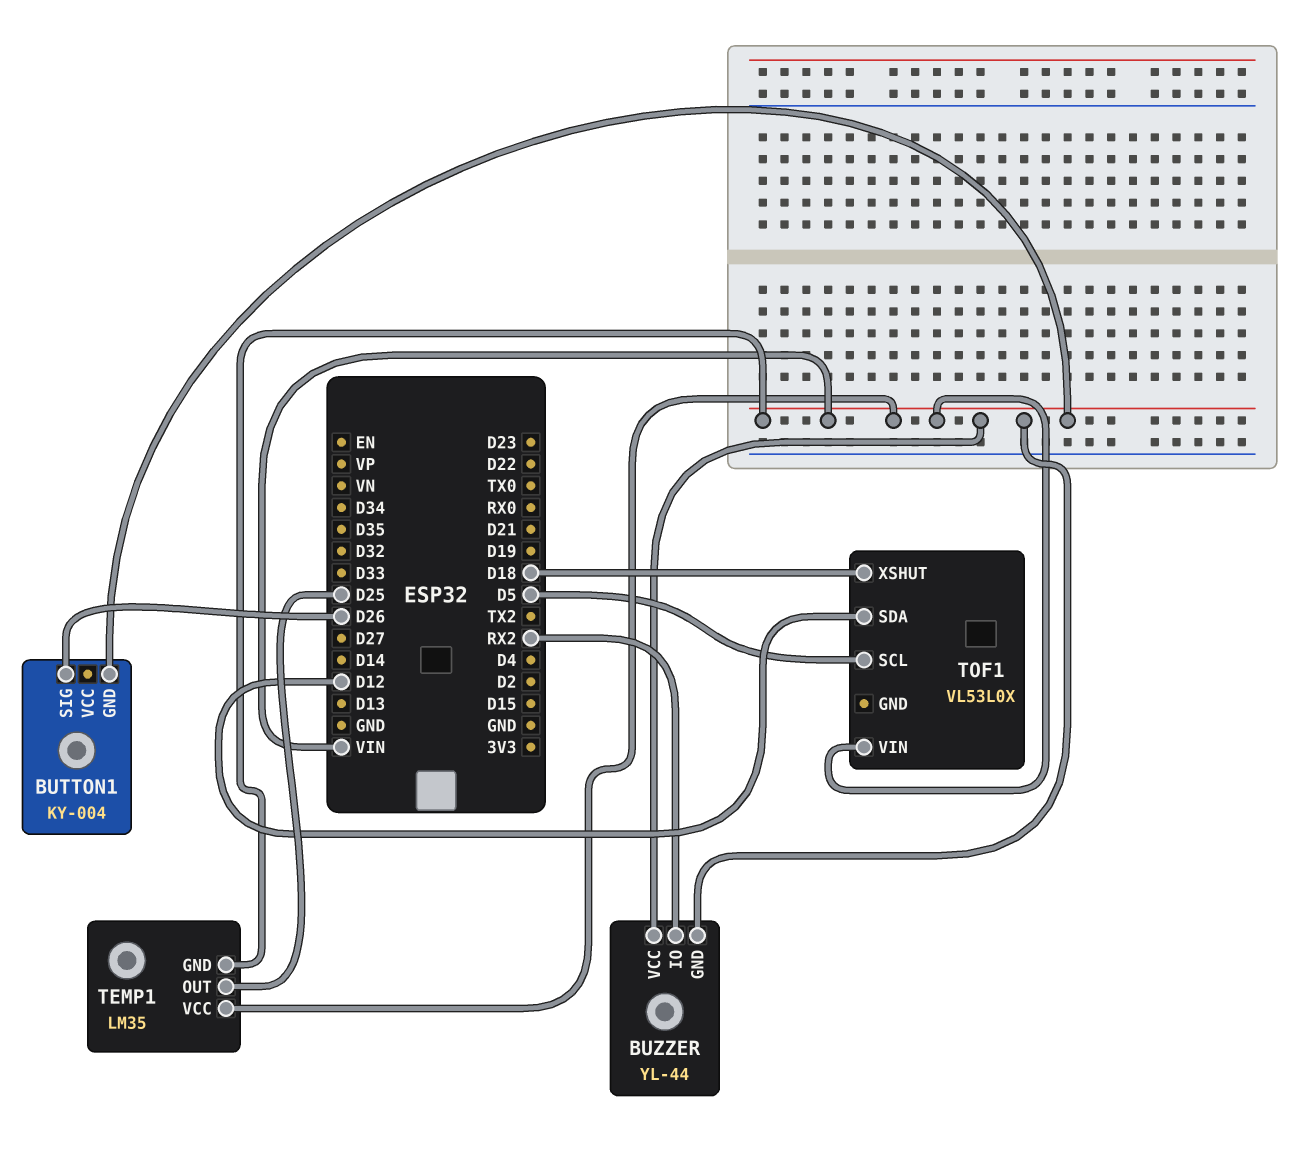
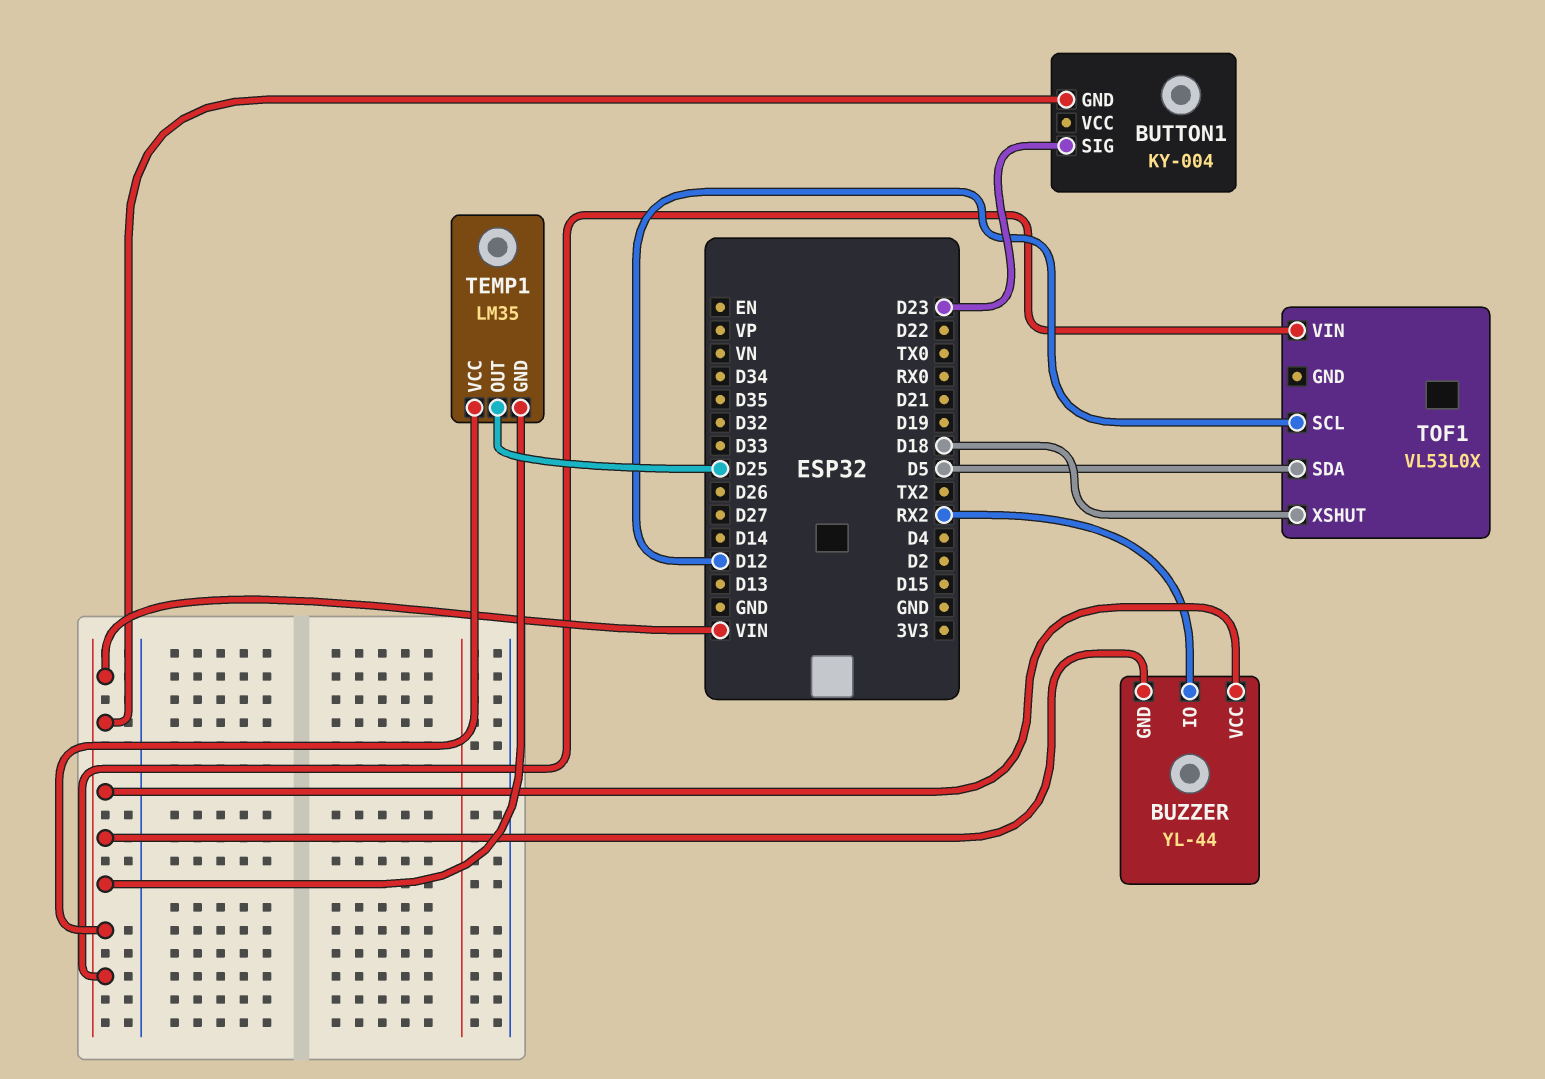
BUTTON1 pin SIG: D26 -> D23
TOF1 pin SCL: D5 -> D12
TOF1 pin SDA: D12 -> D5

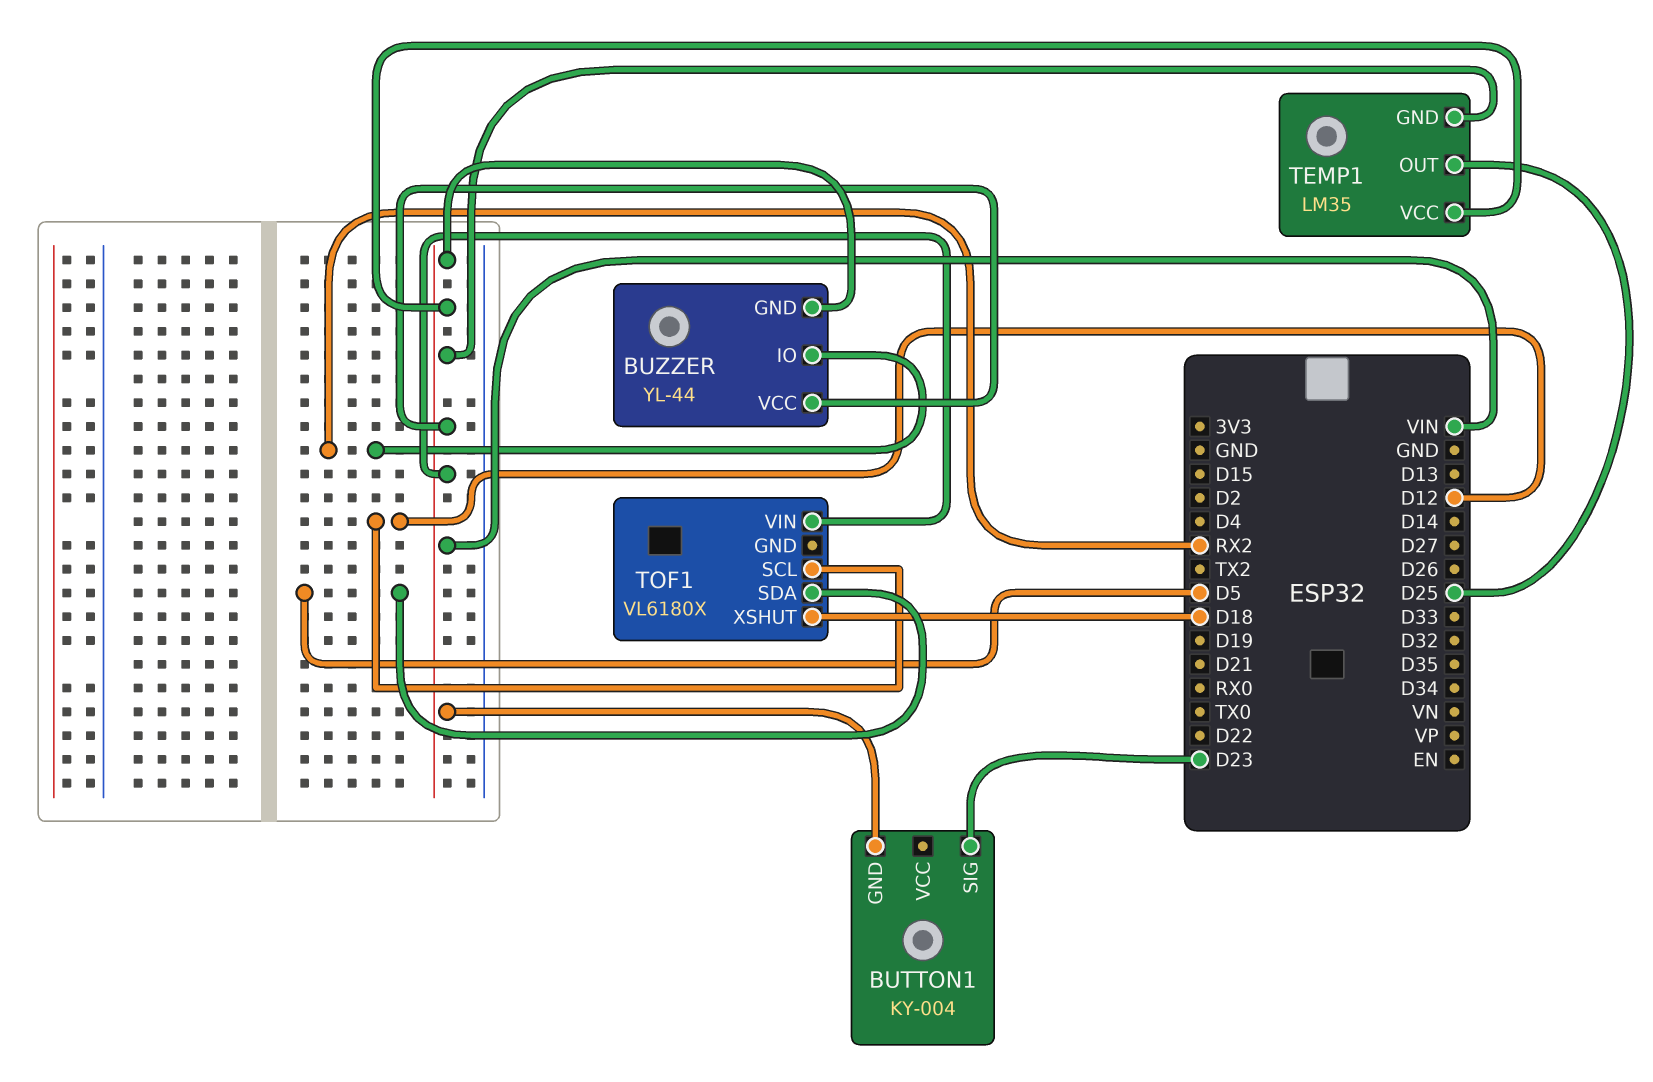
TOF1: VL53L0X -> VL6180X

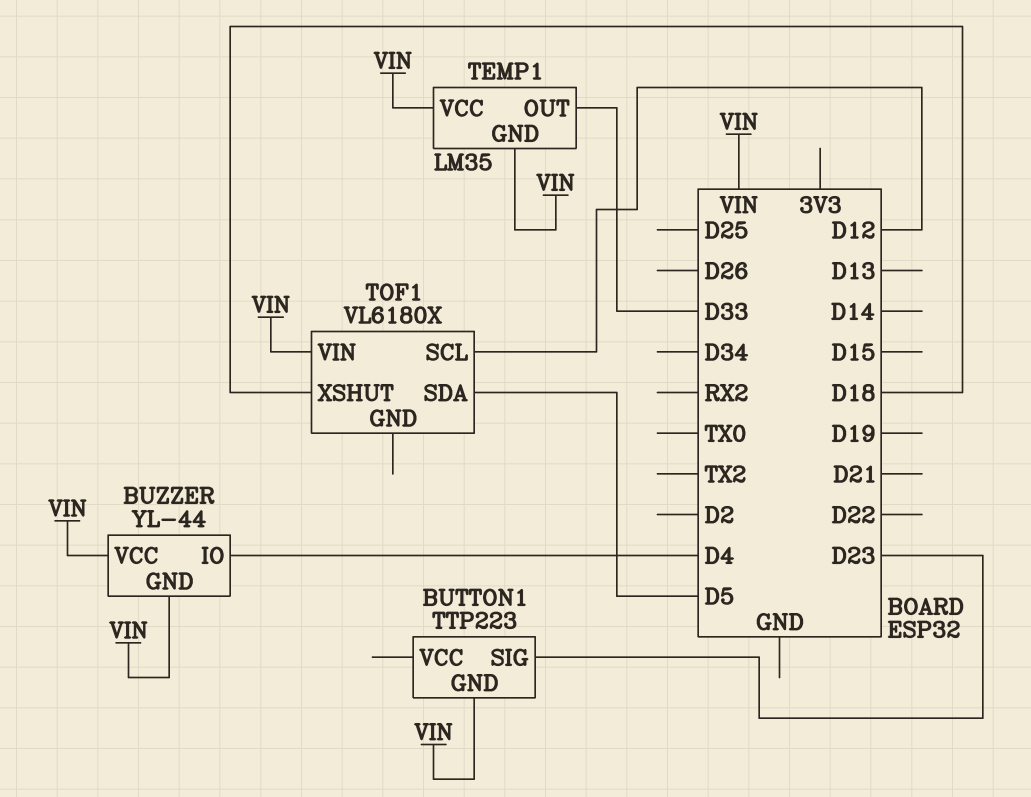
BUTTON1: KY-004 -> TTP223
BUZZER pin IO: RX2 -> D4
TEMP1 pin OUT: D25 -> D33

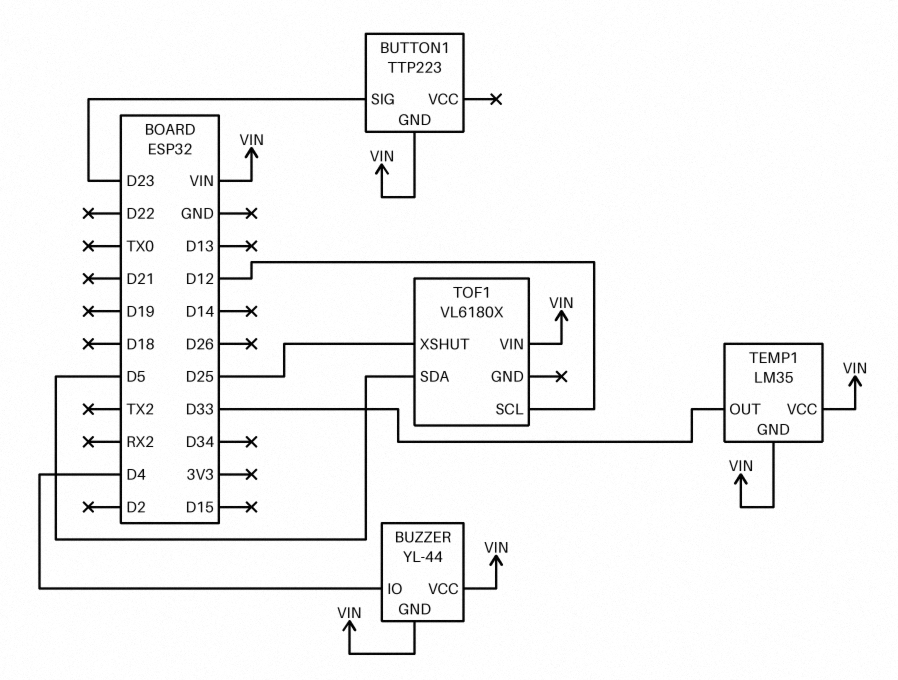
TOF1 pin XSHUT: D18 -> D25

